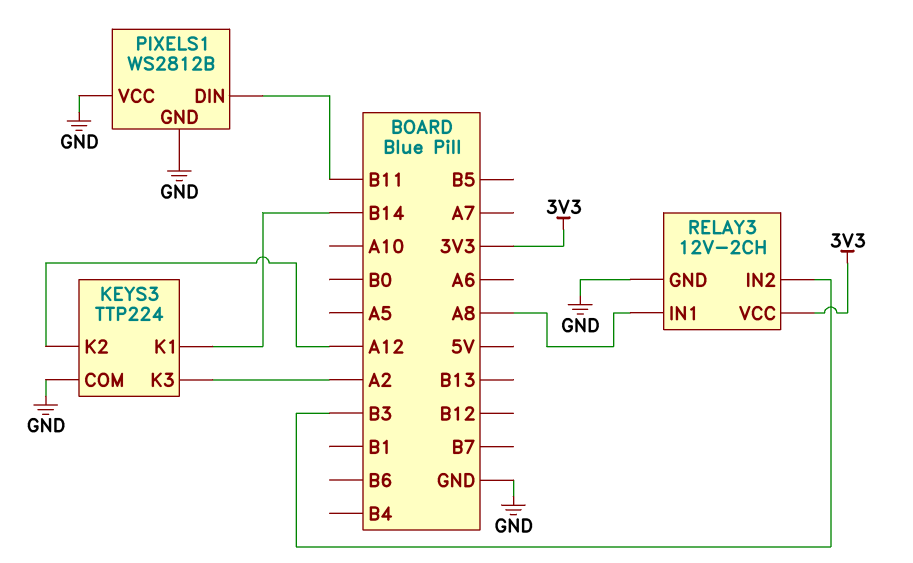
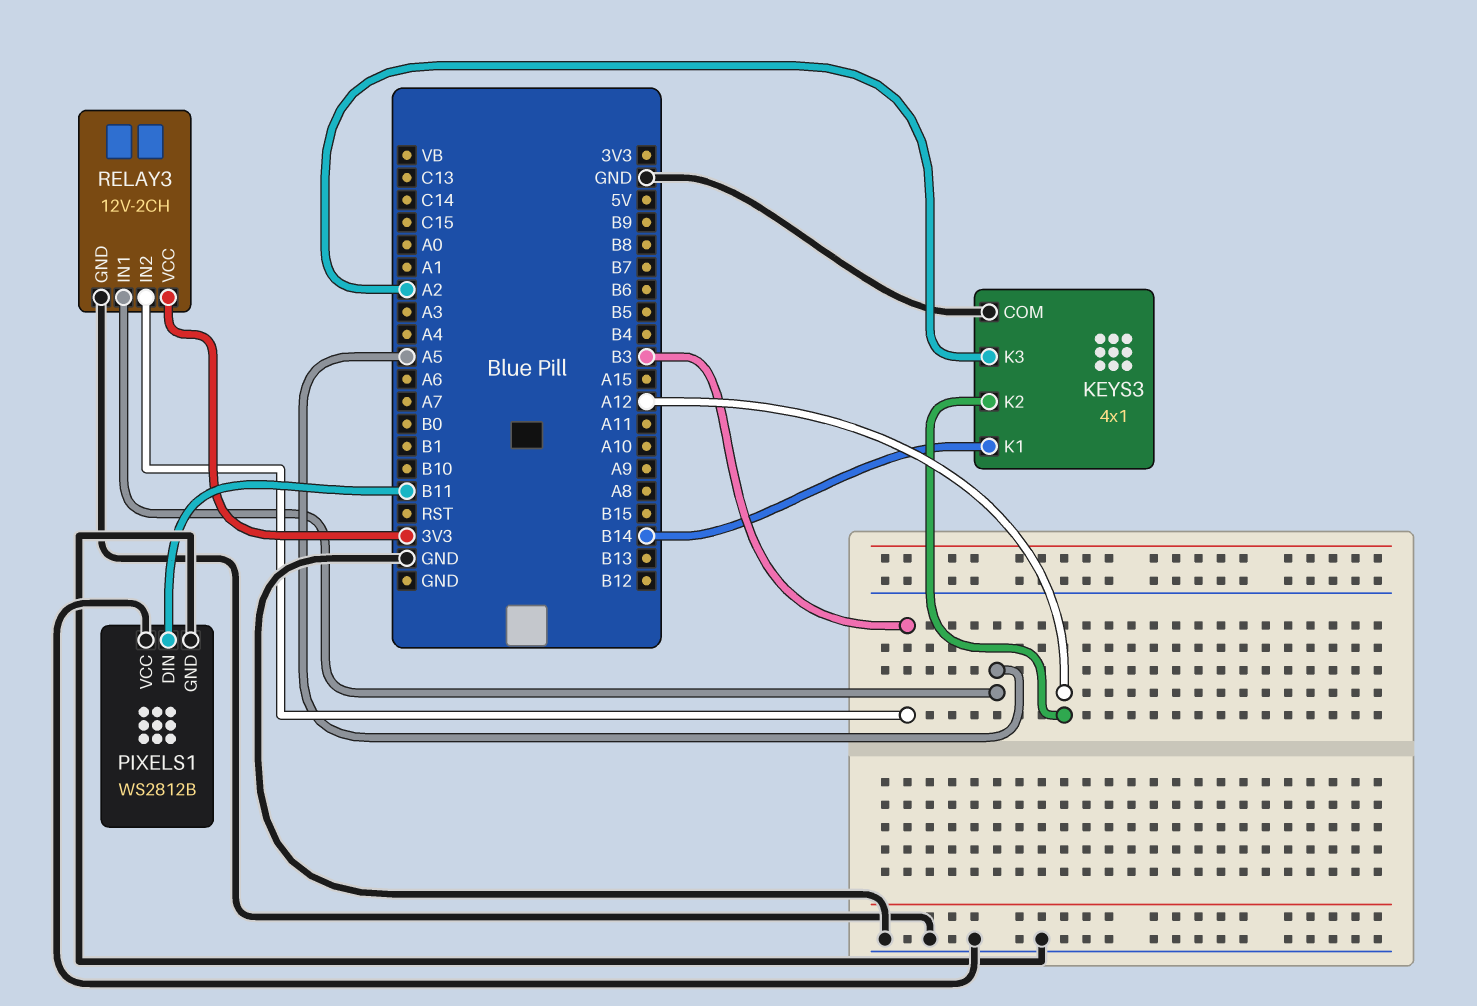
KEYS3: TTP224 -> 4x1
RELAY3 pin IN1: A8 -> A5

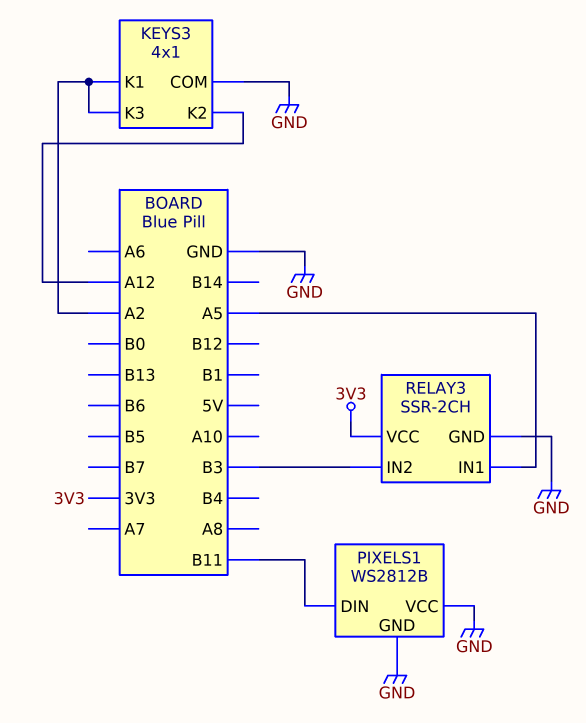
KEYS3 pin K1: B14 -> A2
RELAY3: 12V-2CH -> SSR-2CH

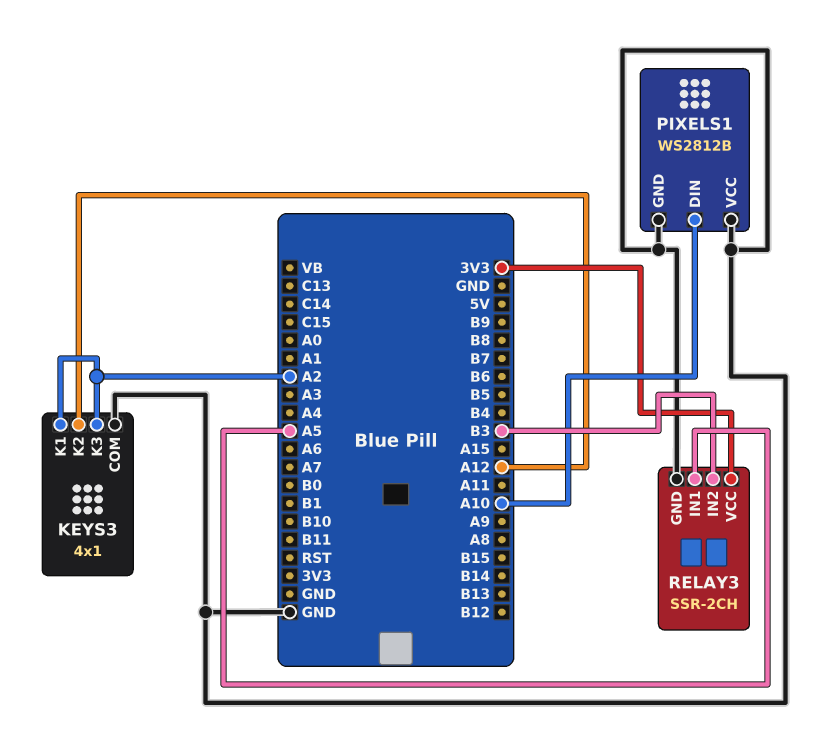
PIXELS1 pin DIN: B11 -> A10

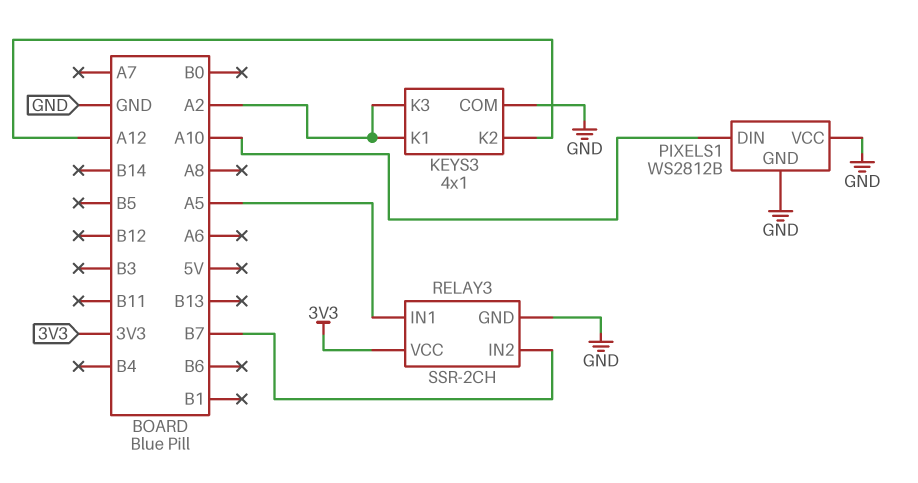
RELAY3 pin IN2: B3 -> B7

